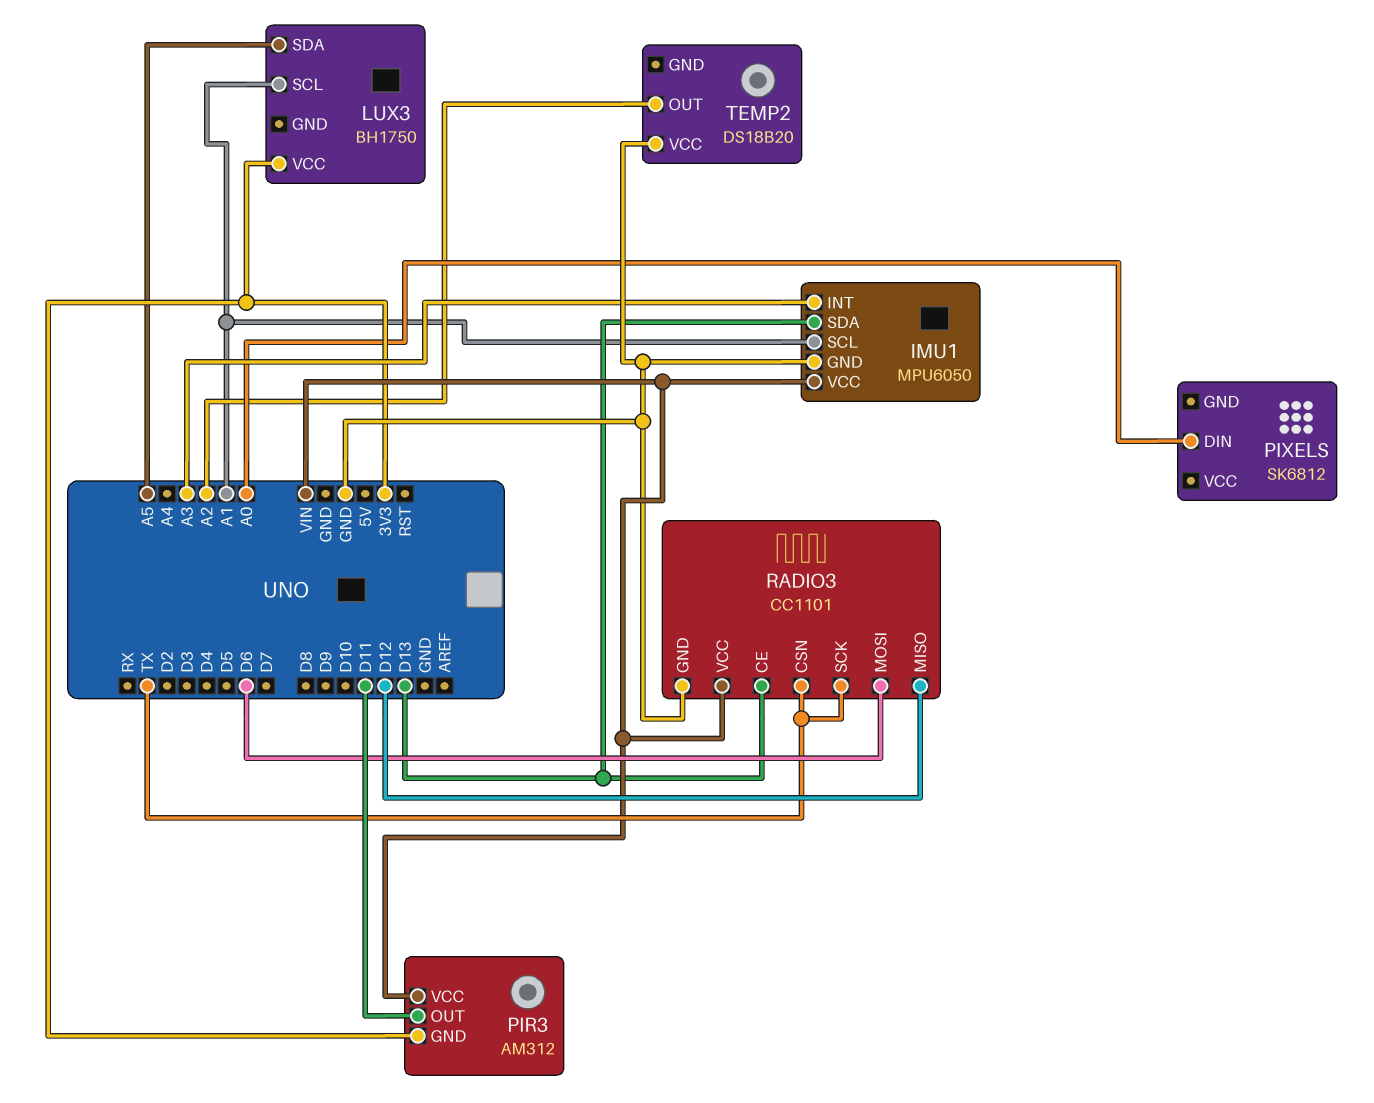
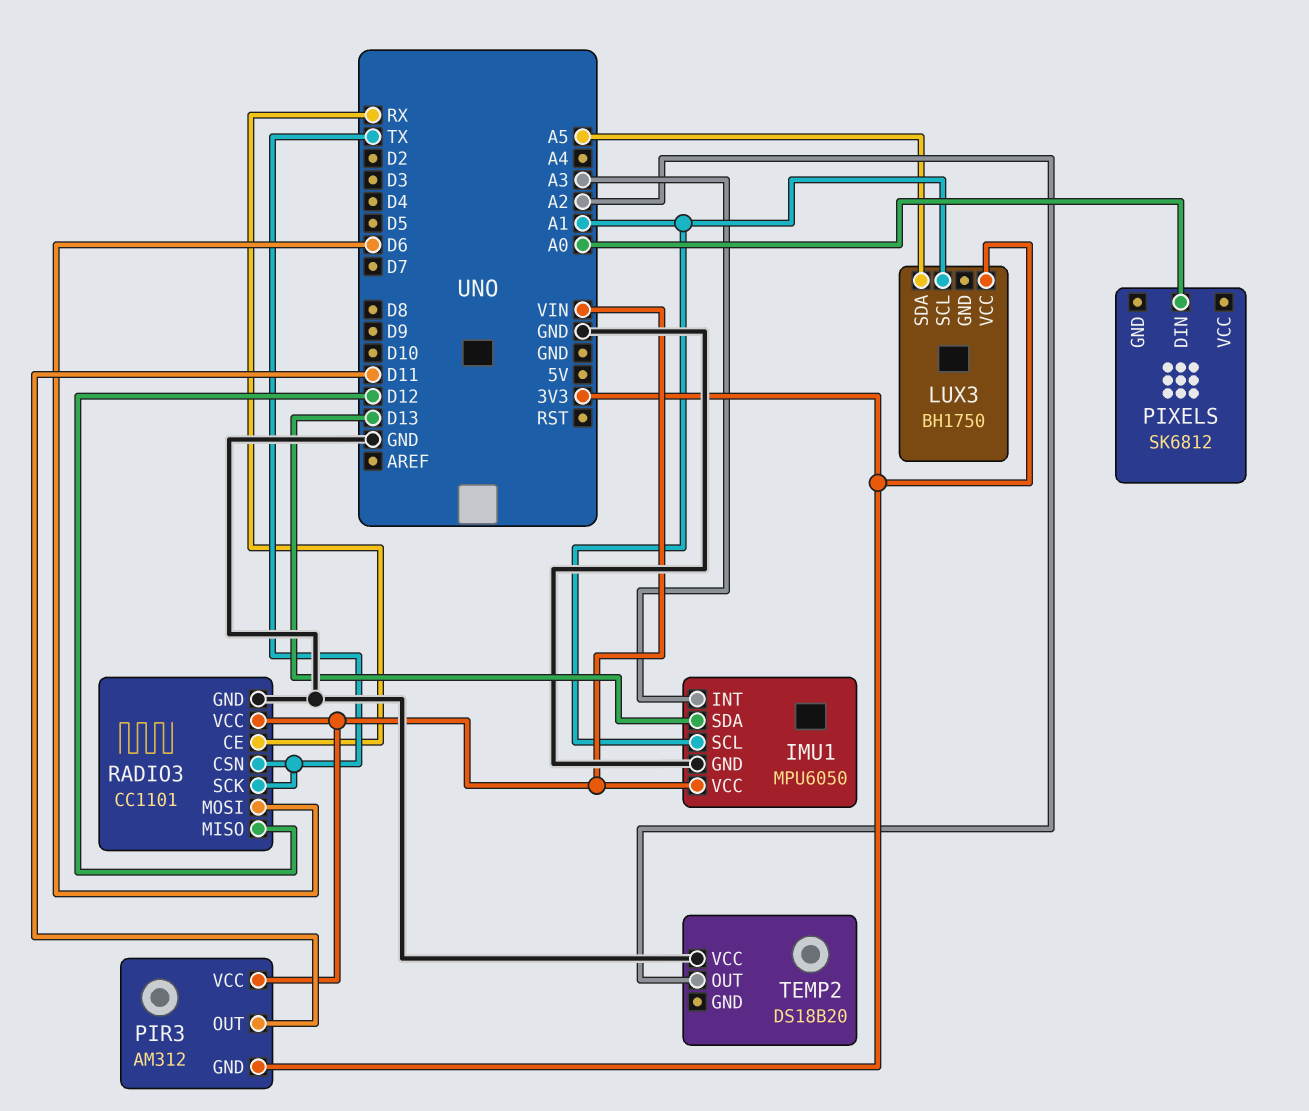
RADIO3 pin CE: D13 -> RX

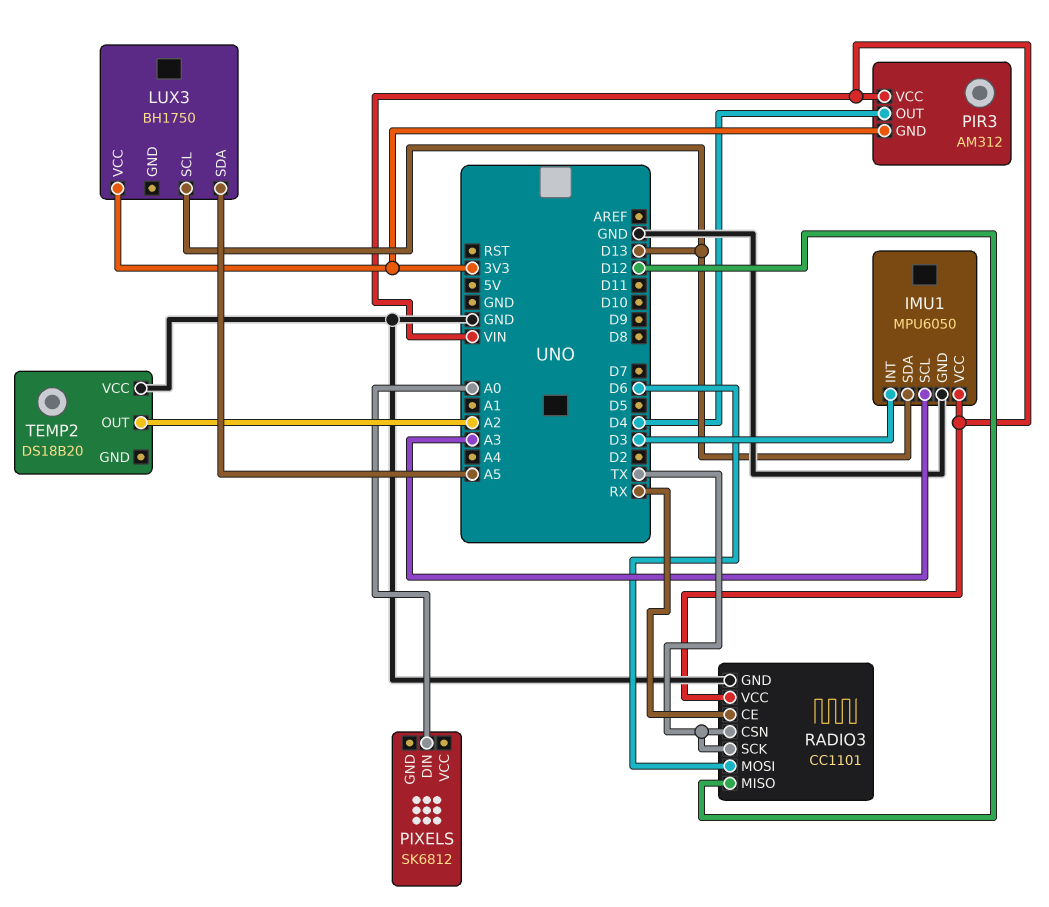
IMU1 pin INT: A3 -> D3
IMU1 pin SCL: A1 -> A3
LUX3 pin SCL: A1 -> D13
PIR3 pin OUT: D11 -> D4

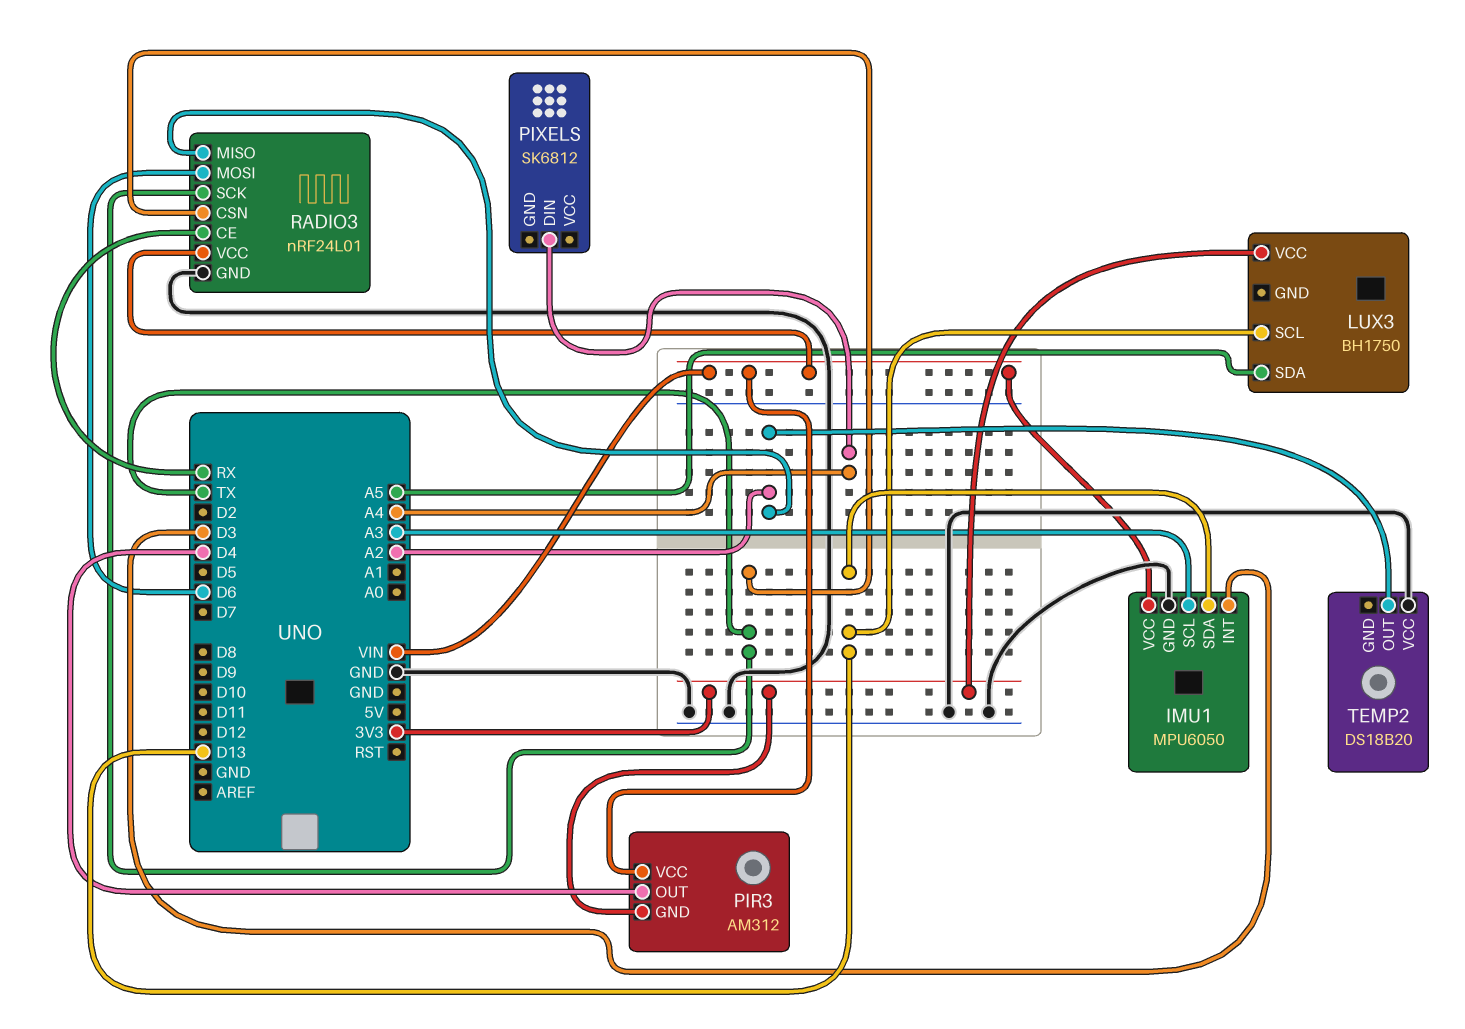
PIXELS pin DIN: A0 -> A4
RADIO3: CC1101 -> nRF24L01
RADIO3 pin MISO: D12 -> A2

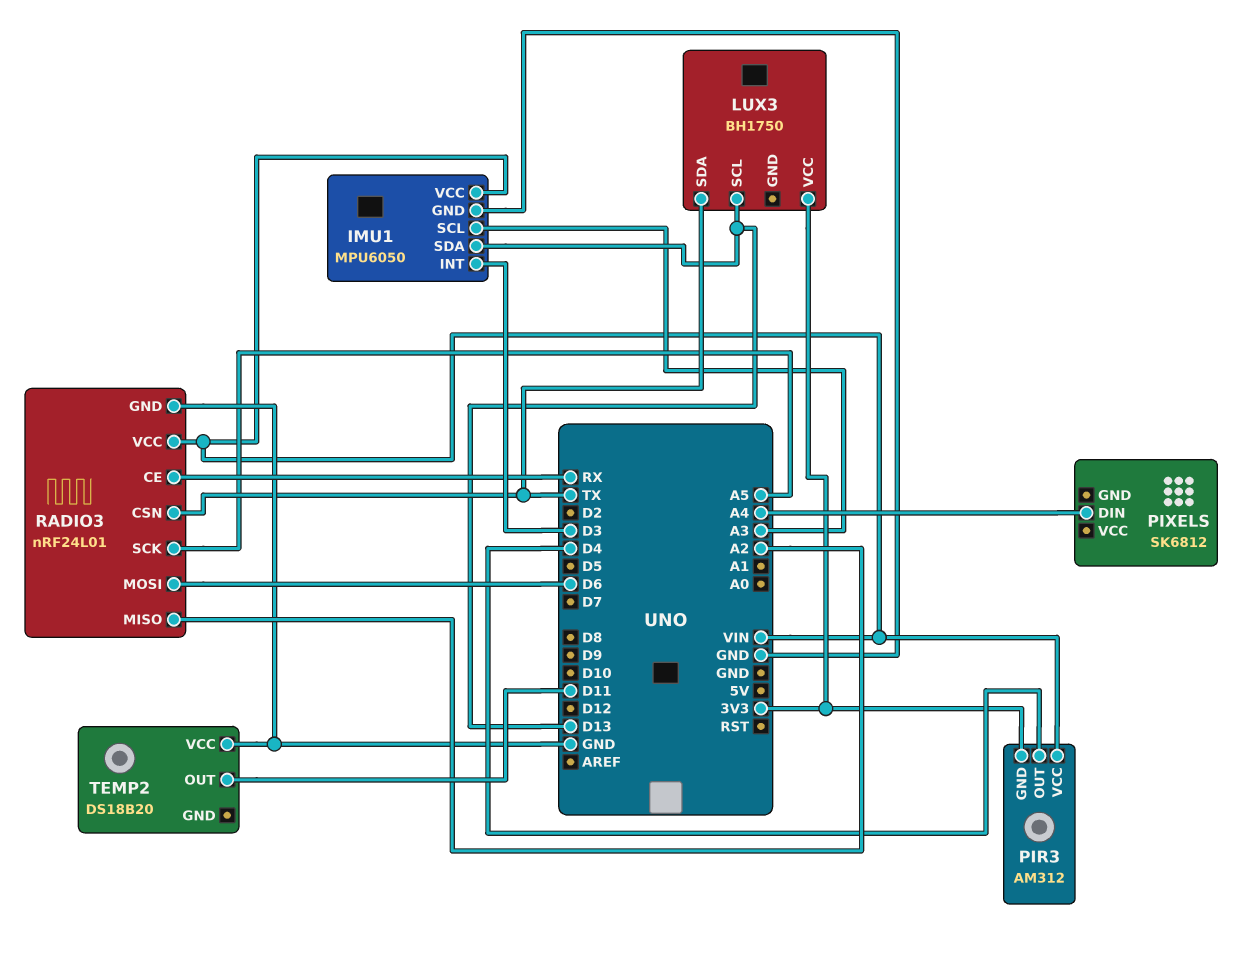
LUX3 pin SDA: A5 -> TX
RADIO3 pin SCK: TX -> A5
TEMP2 pin OUT: A2 -> D11

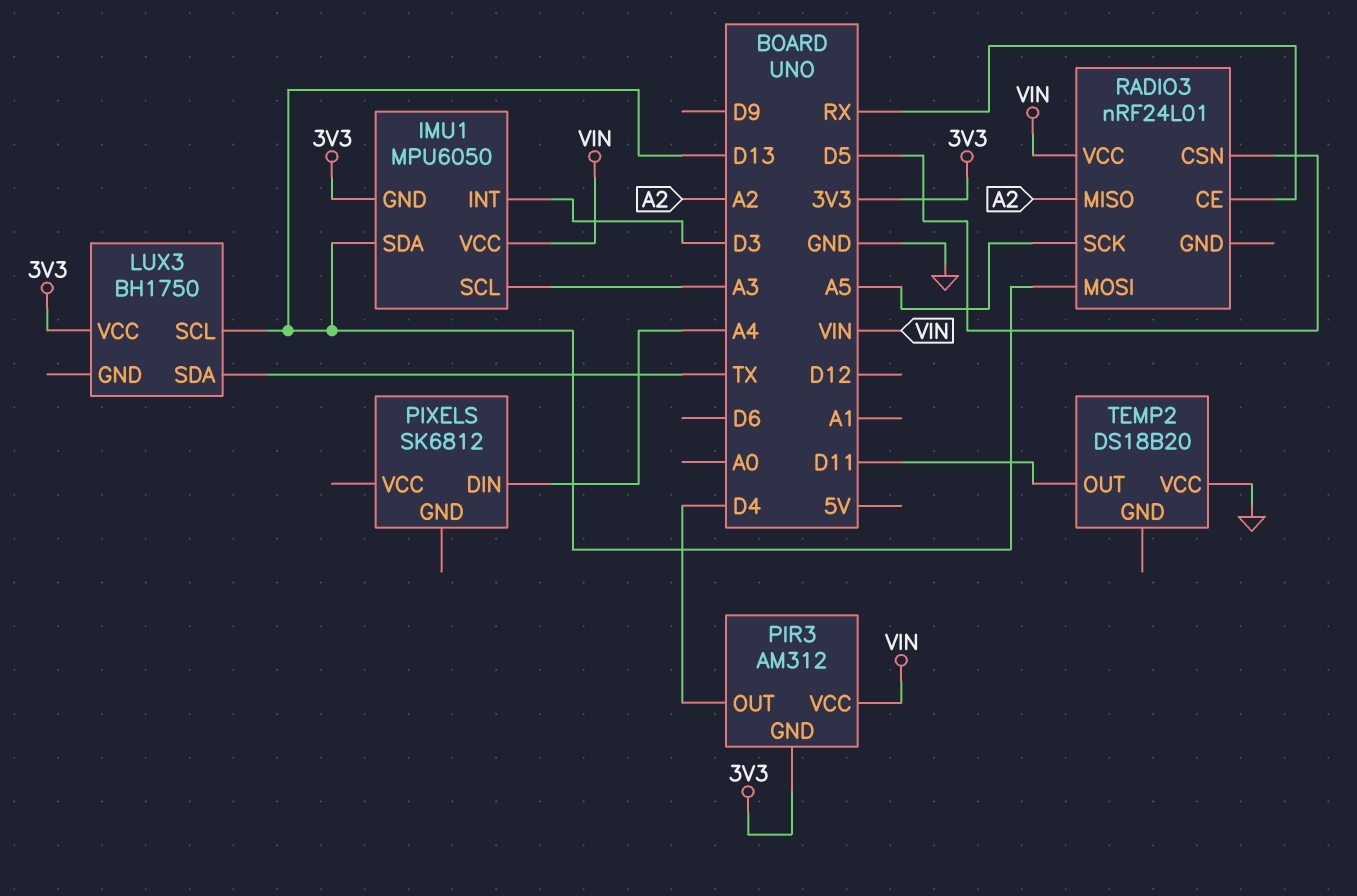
IMU1 pin GND: GND -> 3V3
RADIO3 pin CSN: TX -> D5
RADIO3 pin GND: GND -> none
RADIO3 pin MOSI: D6 -> D13

